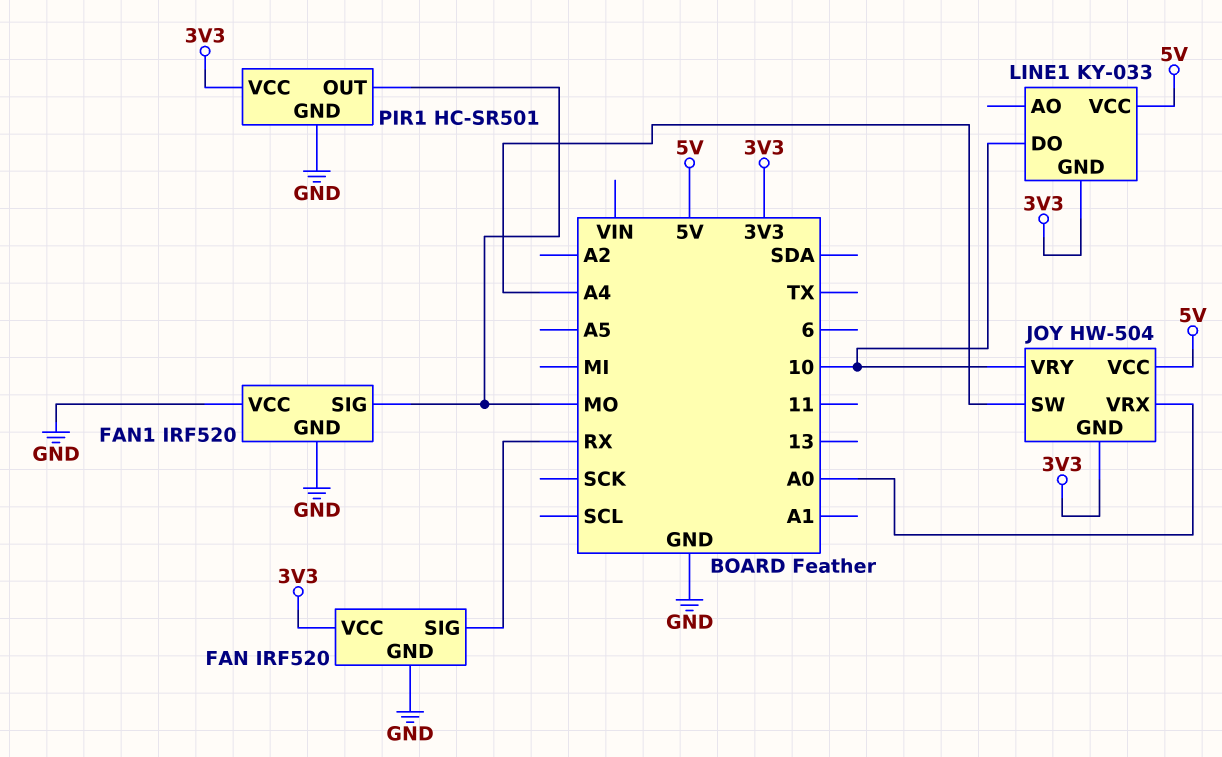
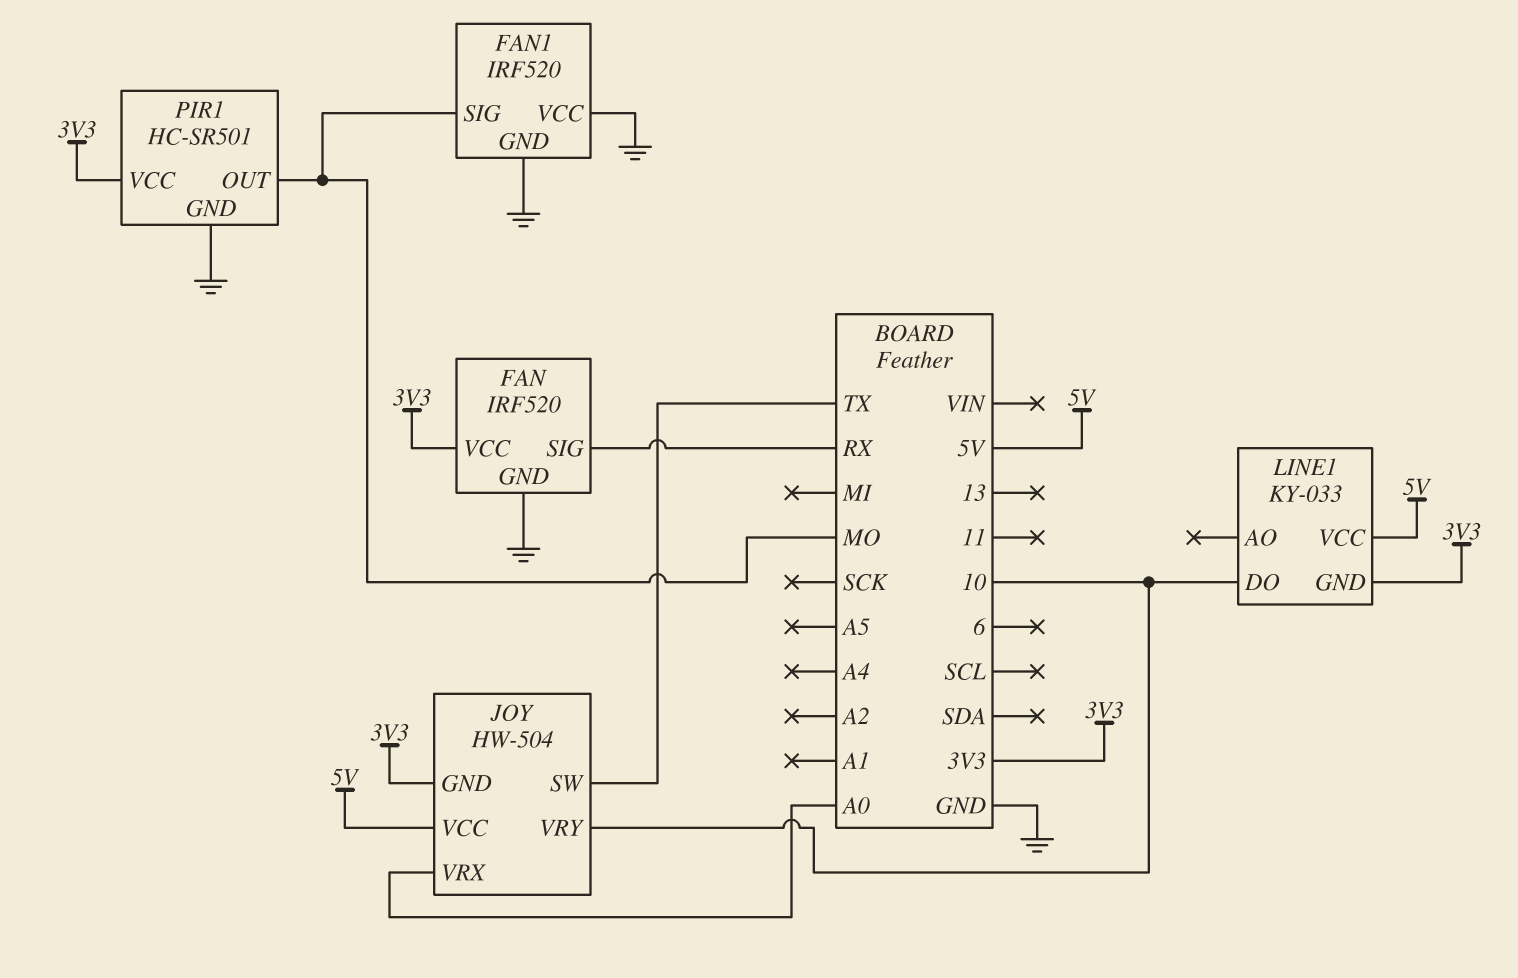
JOY pin SW: A4 -> TX

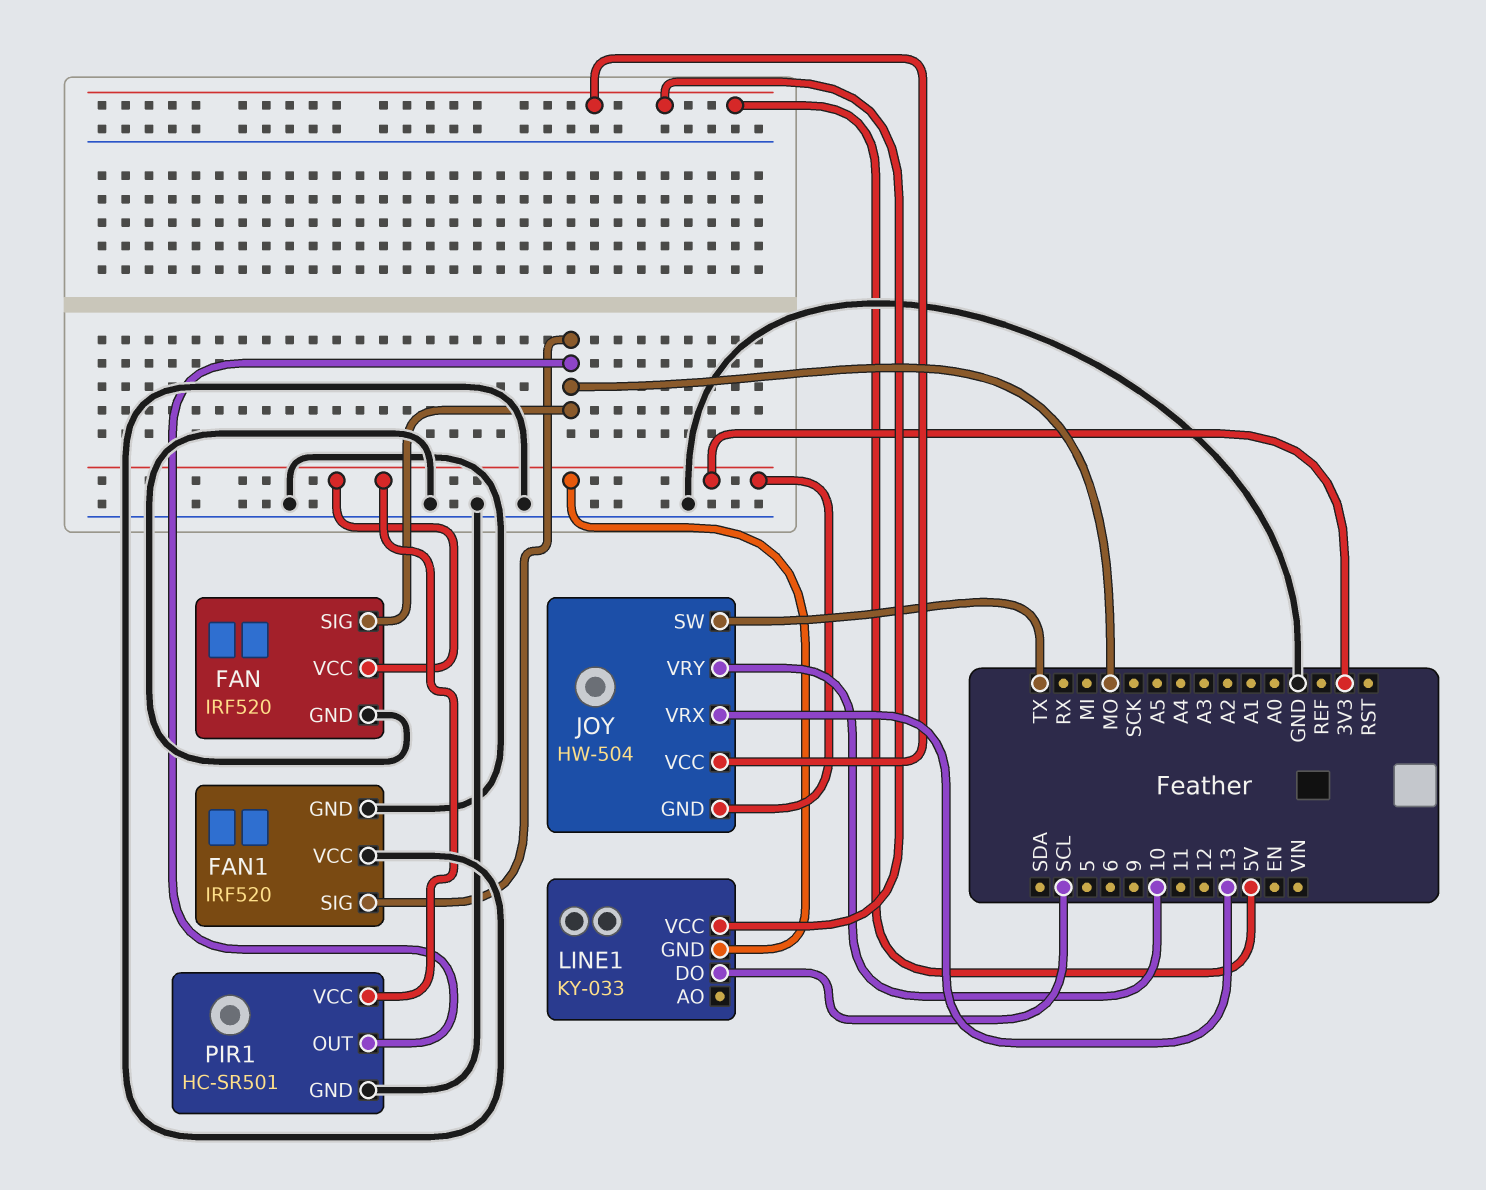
FAN pin SIG: RX -> MO
JOY pin VRX: A0 -> 13
LINE1 pin DO: 10 -> SCL

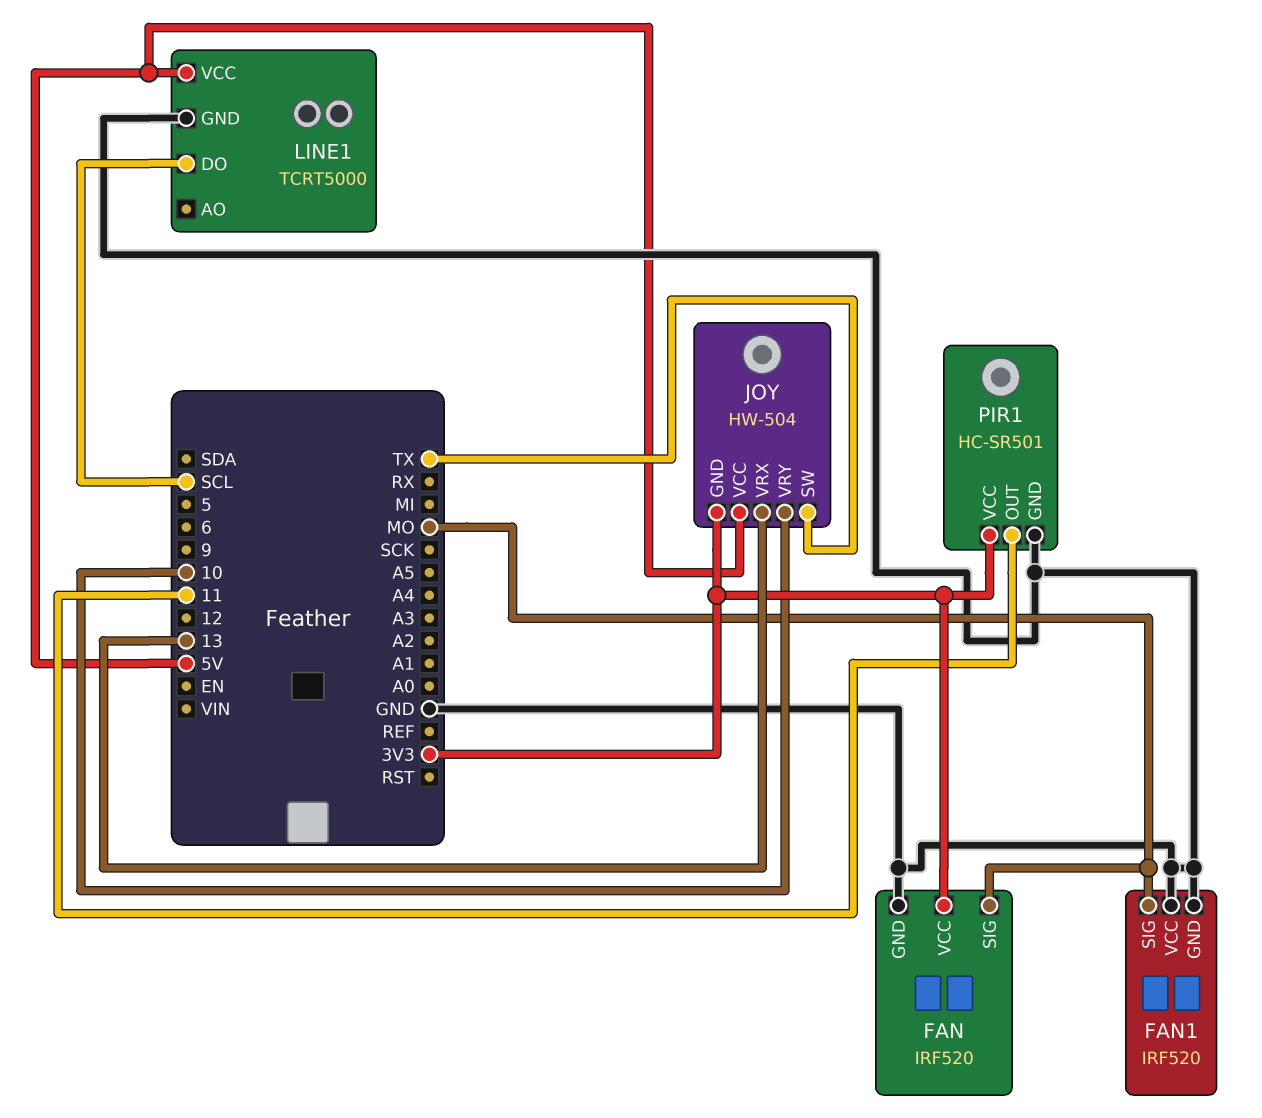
LINE1: KY-033 -> TCRT5000
LINE1 pin GND: 3V3 -> GND
PIR1 pin OUT: MO -> 11

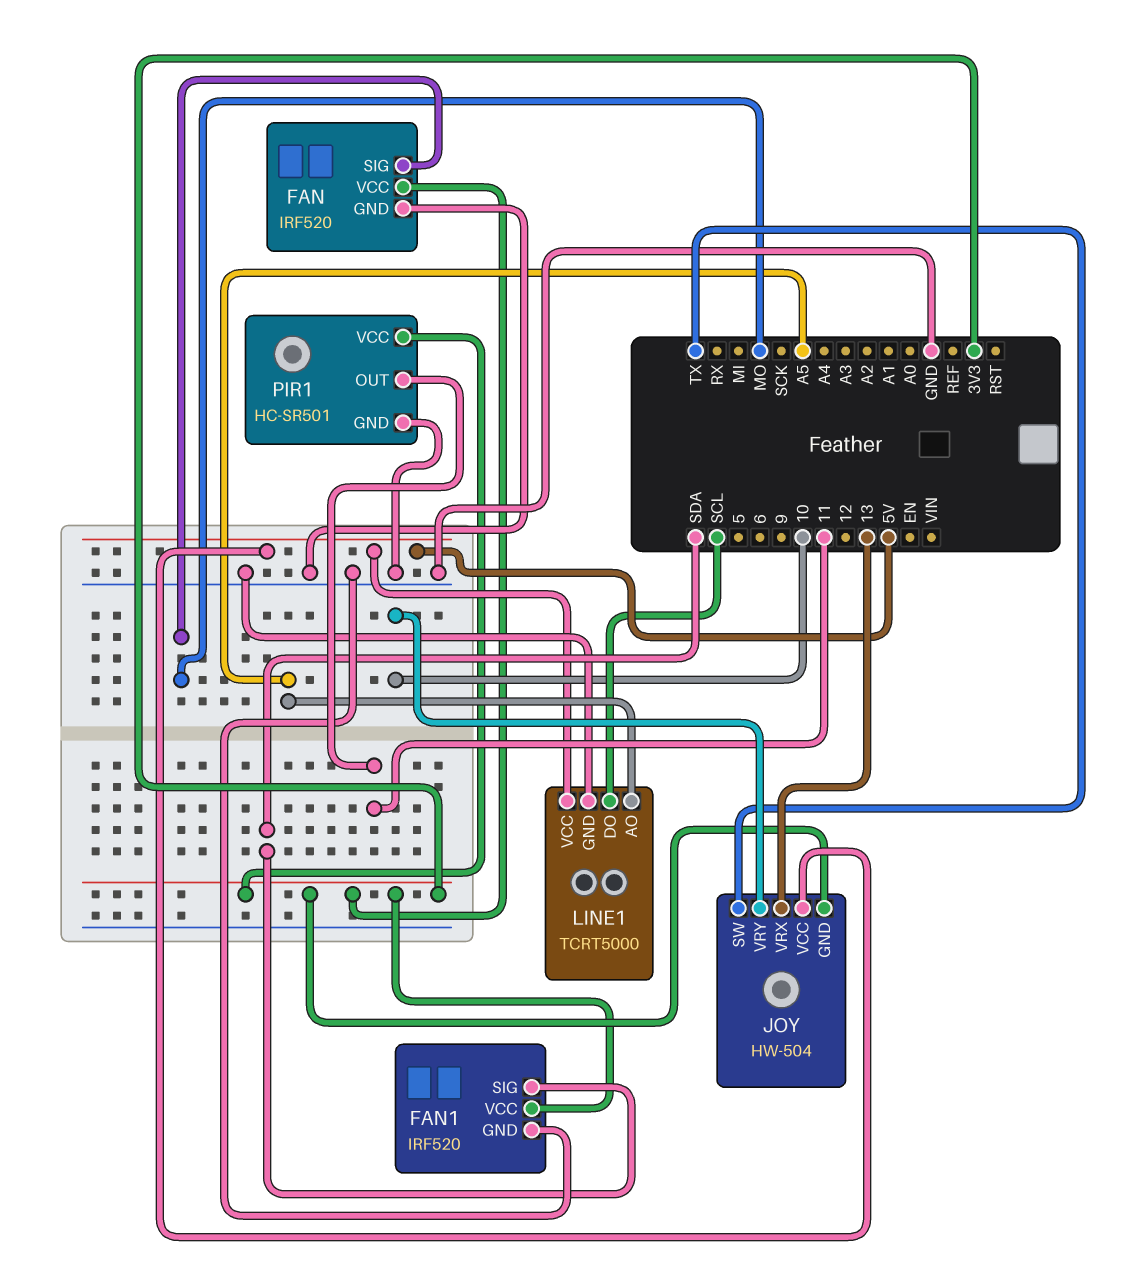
FAN1 pin SIG: MO -> SDA
FAN1 pin VCC: GND -> 3V3
LINE1 pin AO: none -> A5

